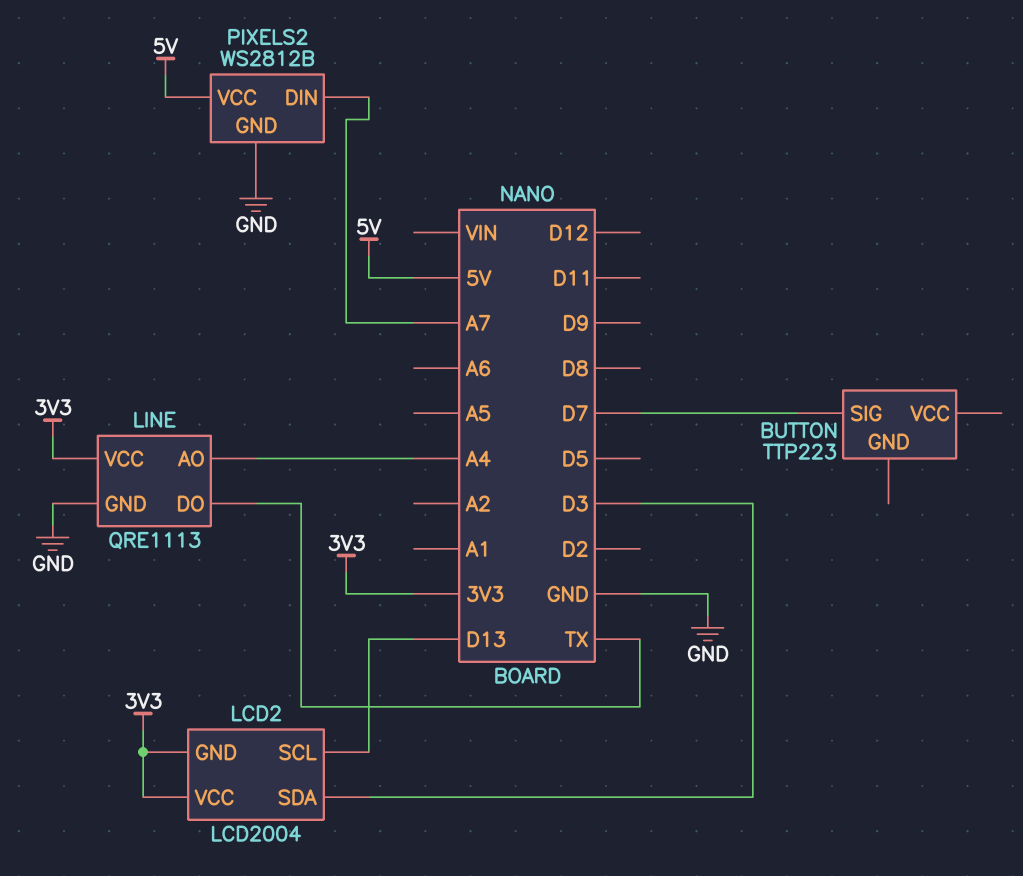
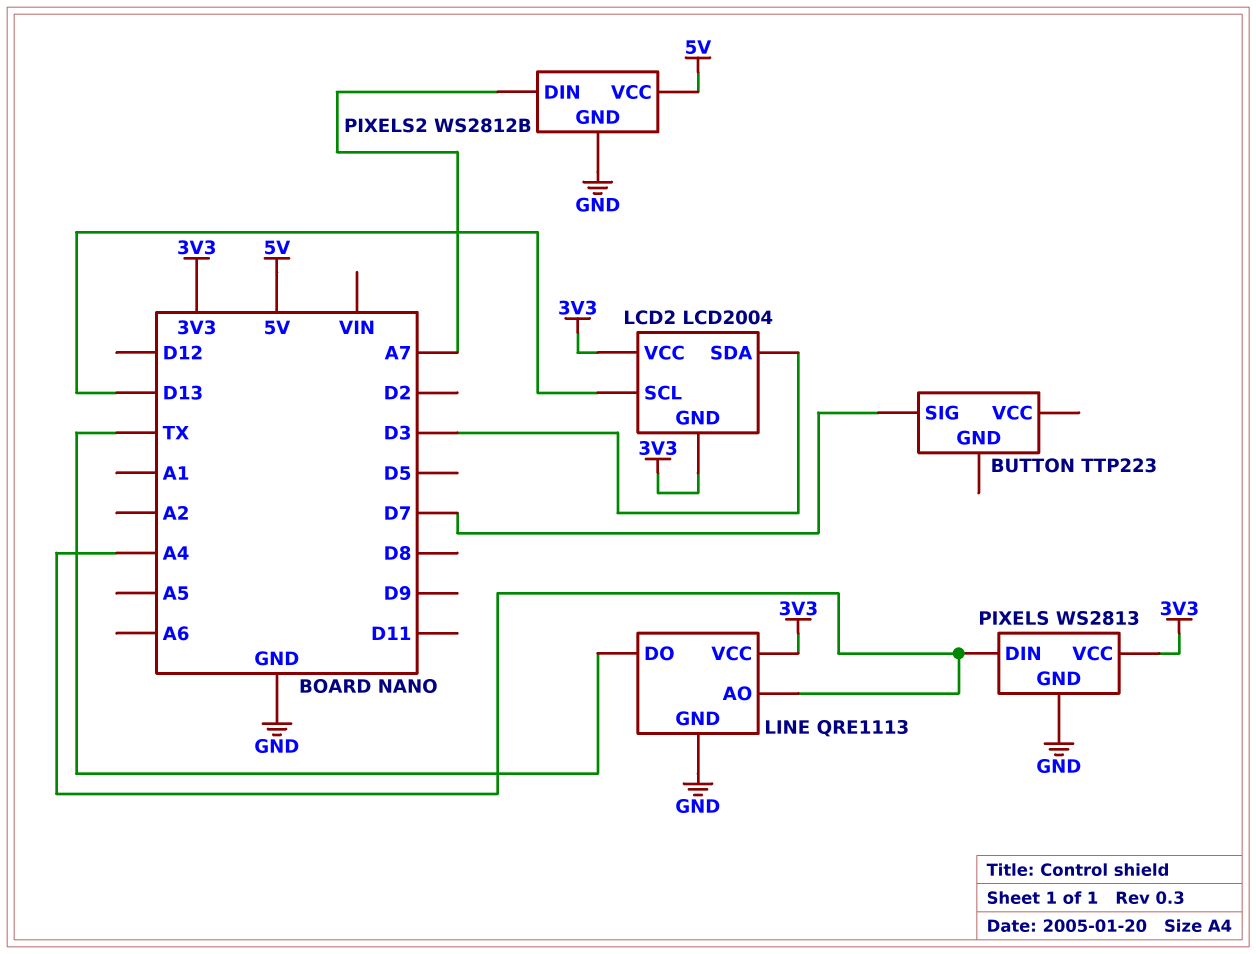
PIXELS: none -> WS2813
PIXELS pin DIN: none -> A4
PIXELS pin GND: none -> GND
PIXELS pin VCC: none -> 3V3

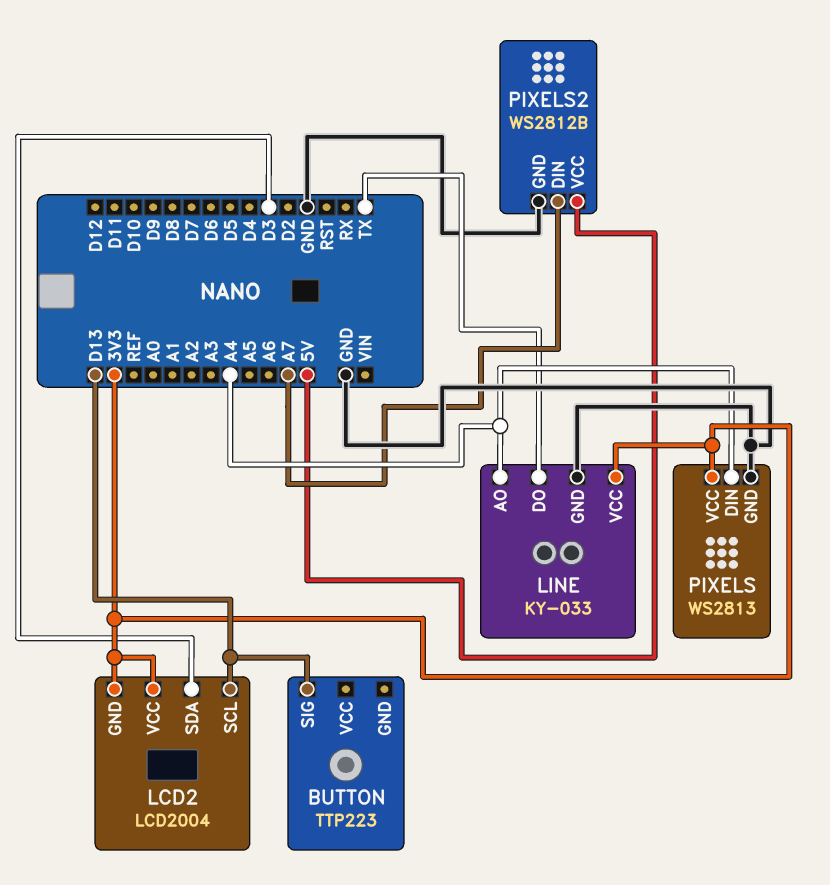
BUTTON pin SIG: D7 -> D13
LINE: QRE1113 -> KY-033

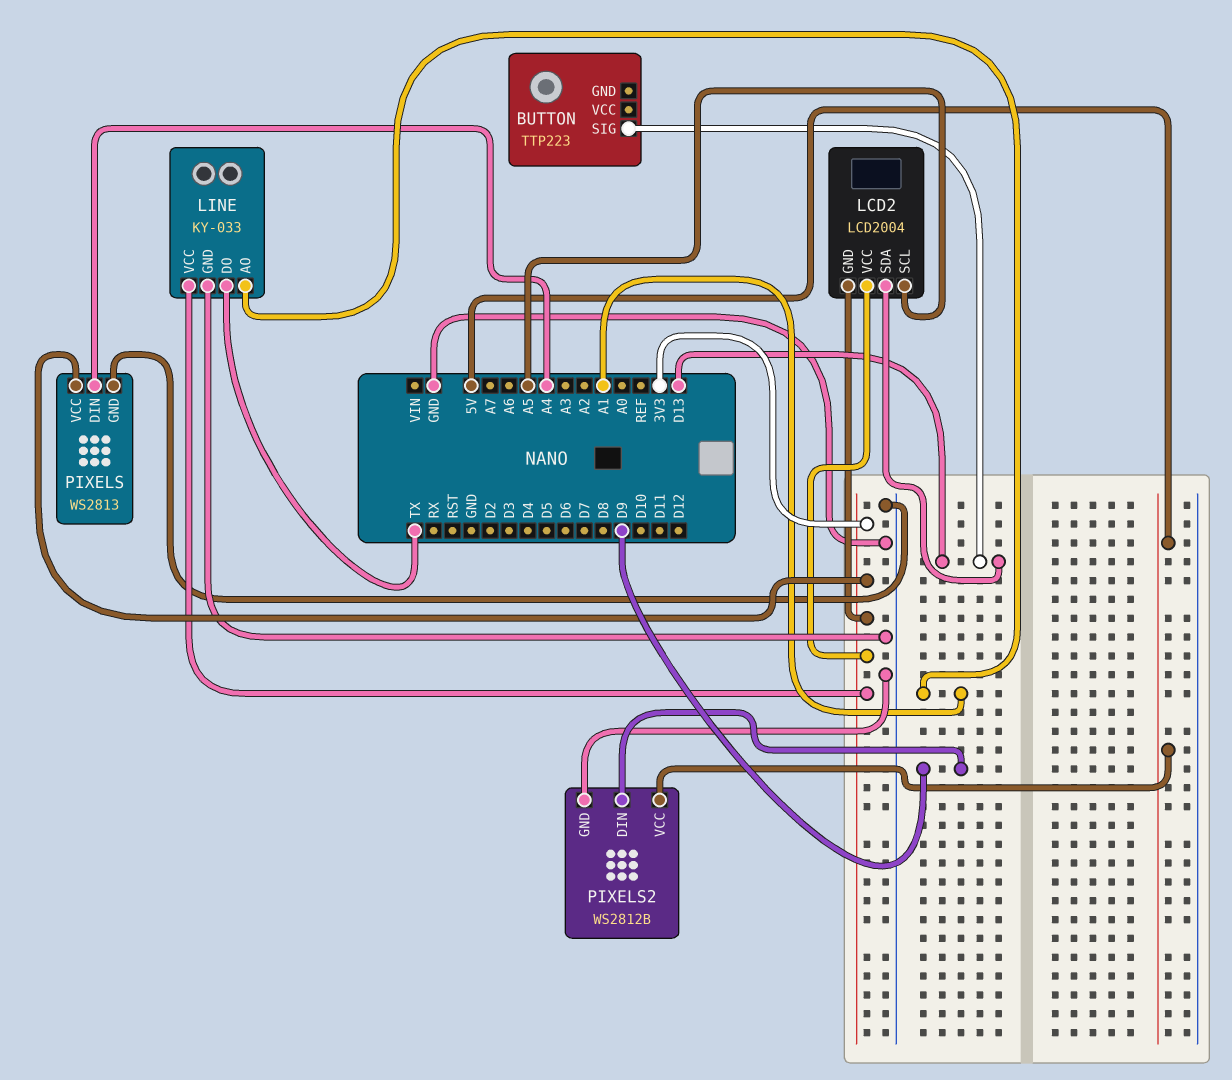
LCD2 pin SCL: D13 -> A5
LCD2 pin SDA: D3 -> D13
LINE pin AO: A4 -> A1
PIXELS2 pin DIN: A7 -> D9

